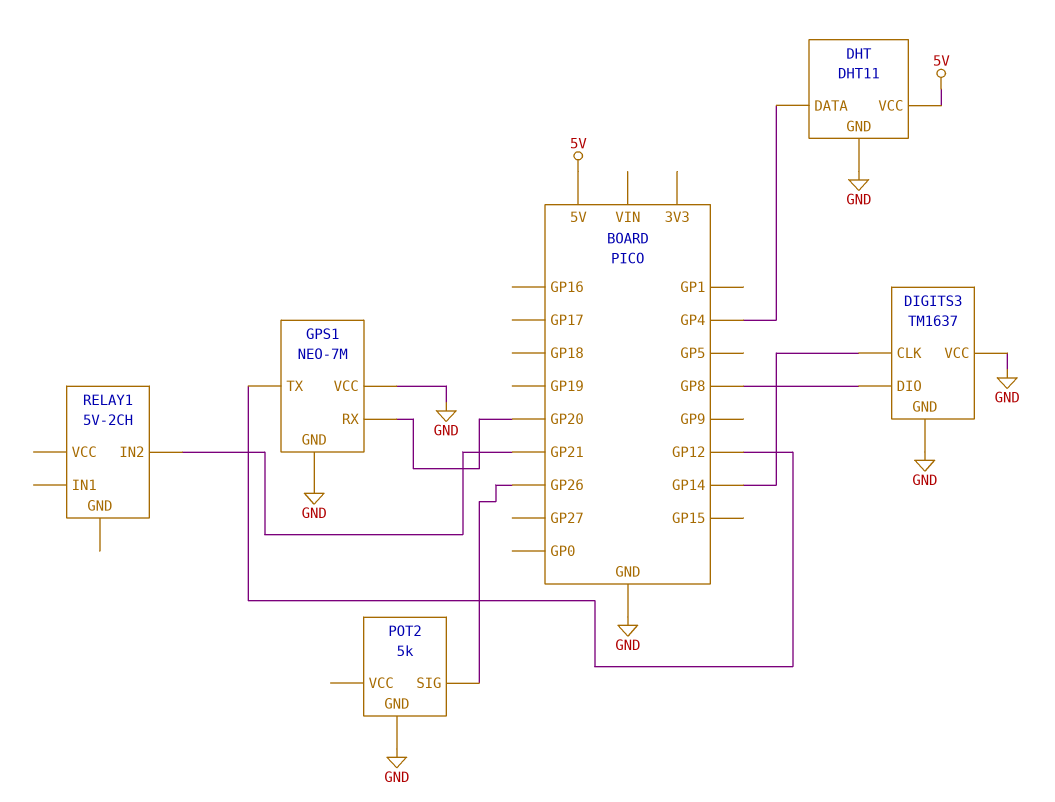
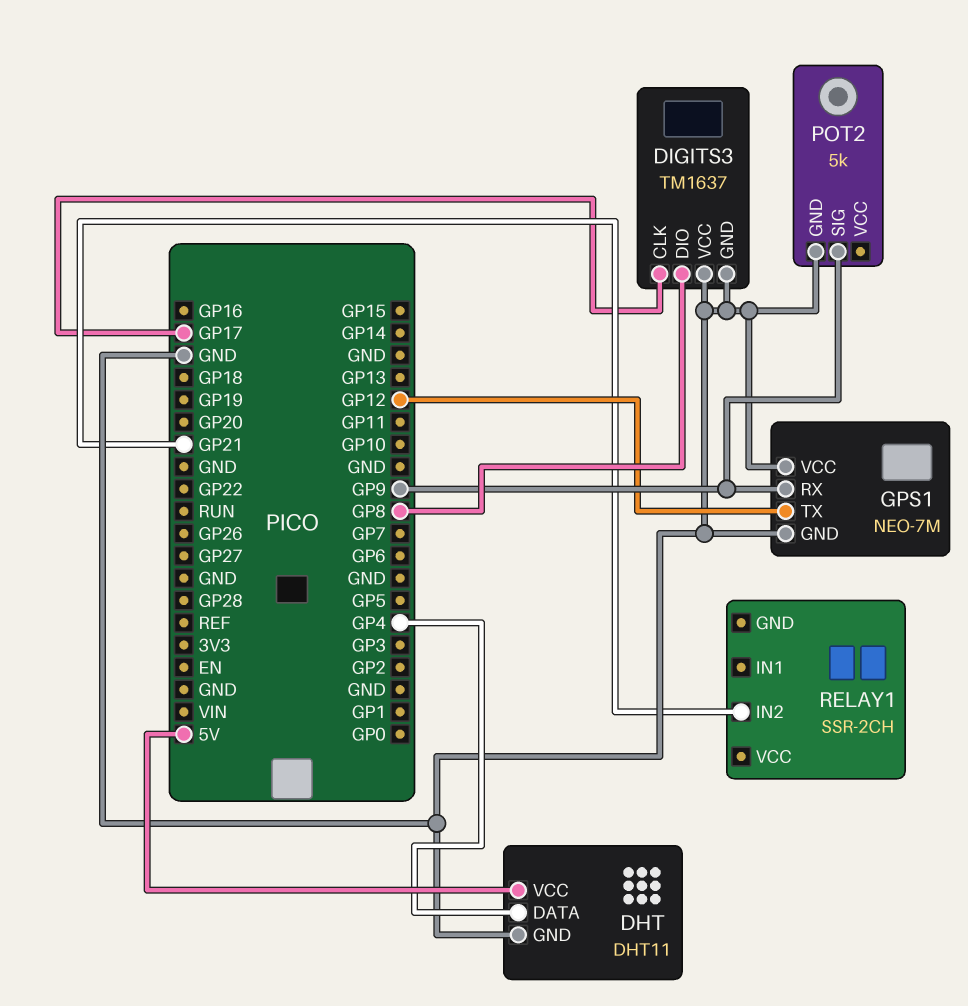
DIGITS3 pin CLK: GP14 -> GP17
GPS1 pin RX: GP20 -> GP9
POT2 pin SIG: GP26 -> GP9
RELAY1: 5V-2CH -> SSR-2CH

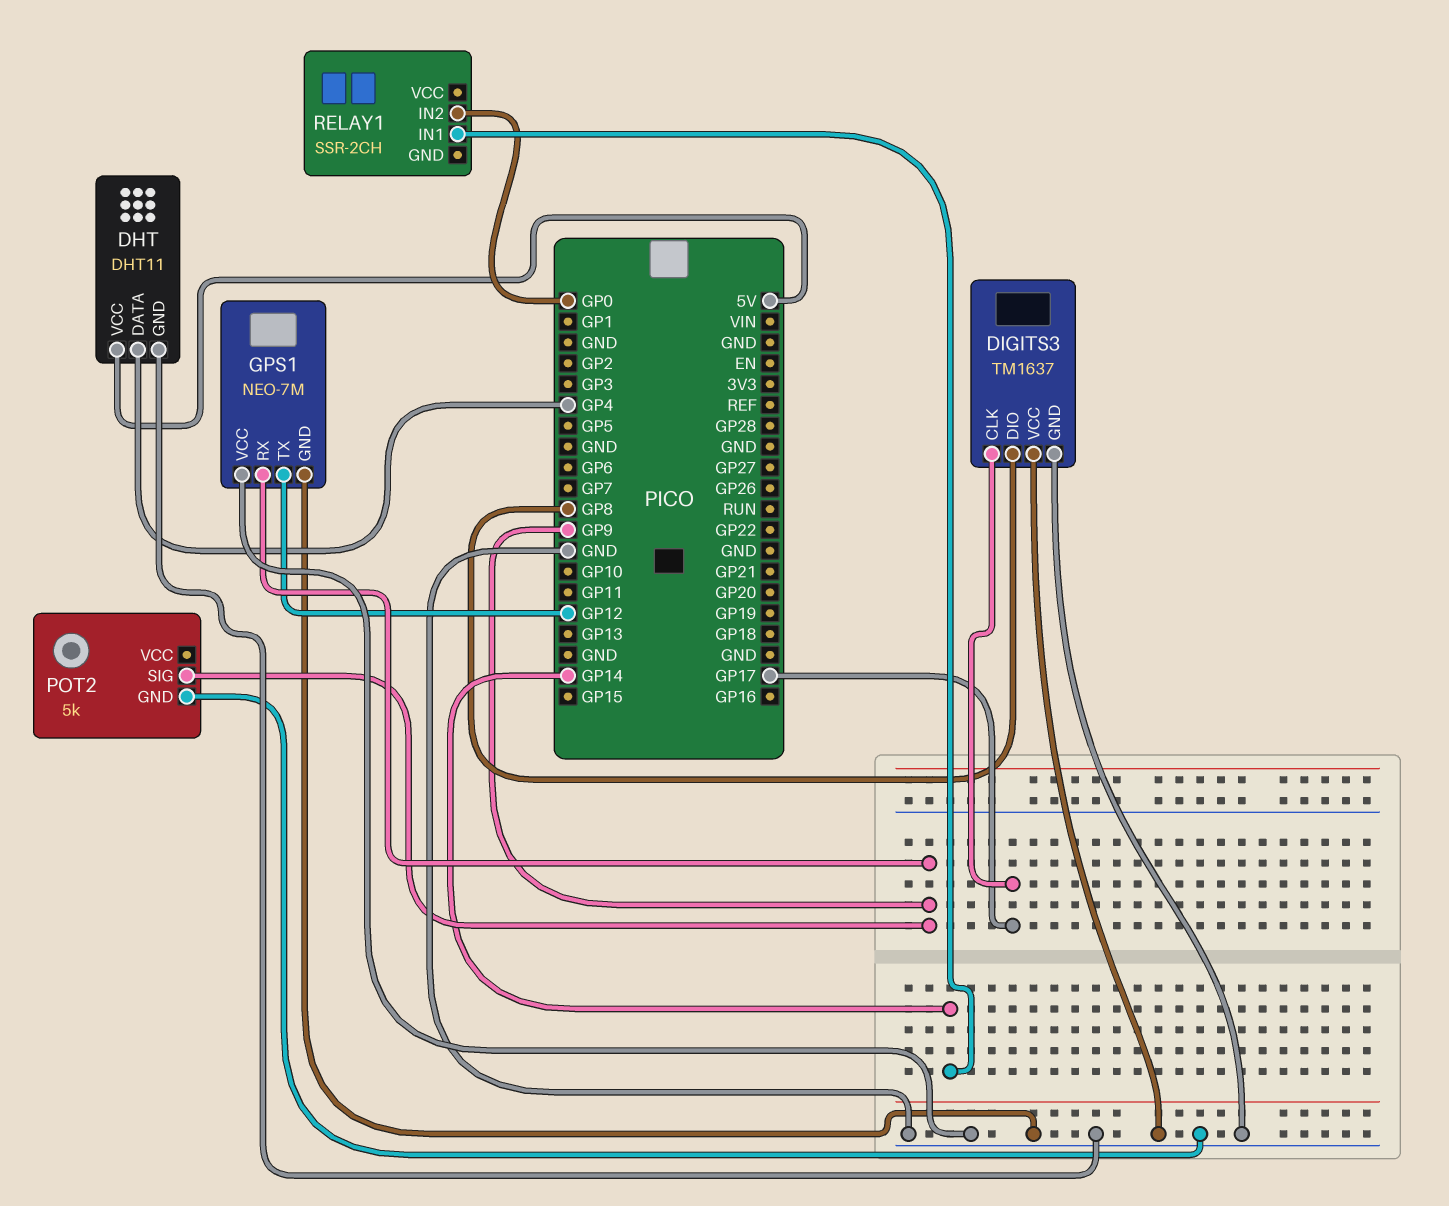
RELAY1 pin IN1: none -> GP14
RELAY1 pin IN2: GP21 -> GP0

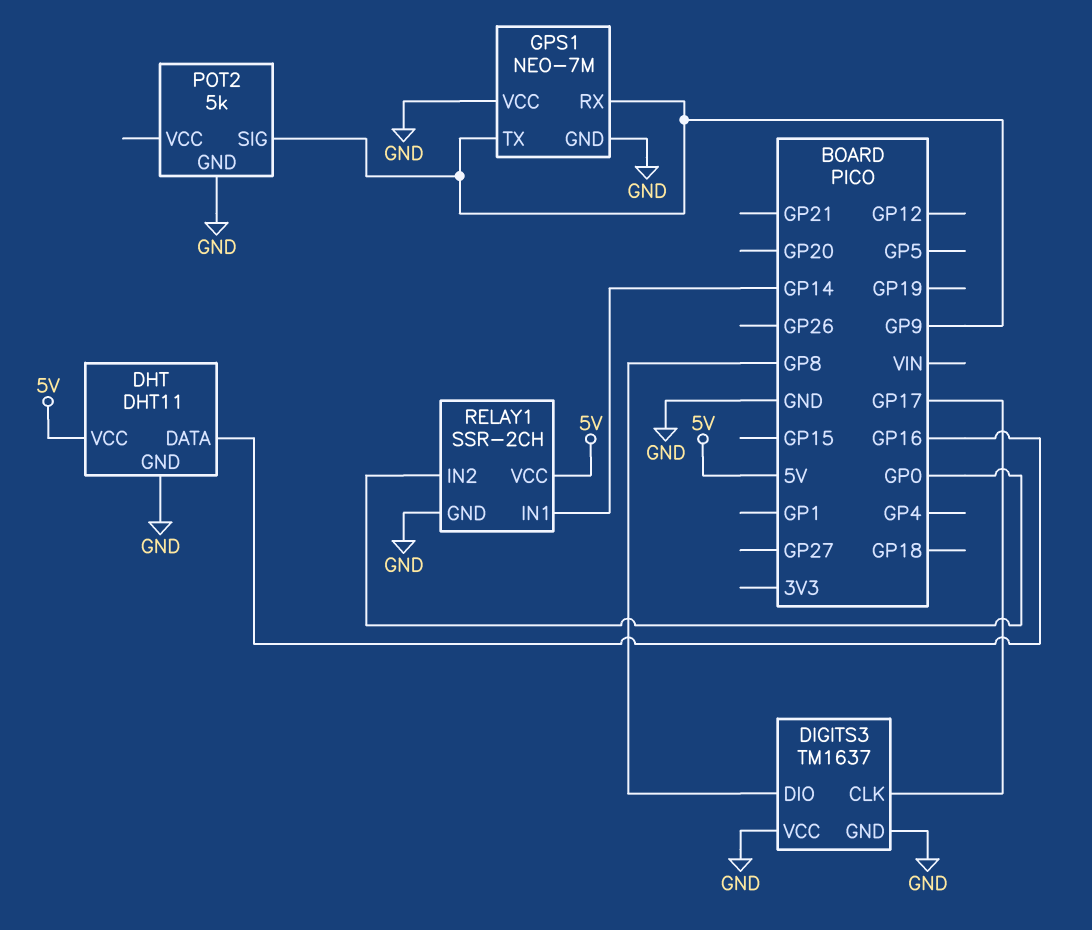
DHT pin DATA: GP4 -> GP16
GPS1 pin TX: GP12 -> GP9
RELAY1 pin GND: none -> GND
RELAY1 pin VCC: none -> 5V

